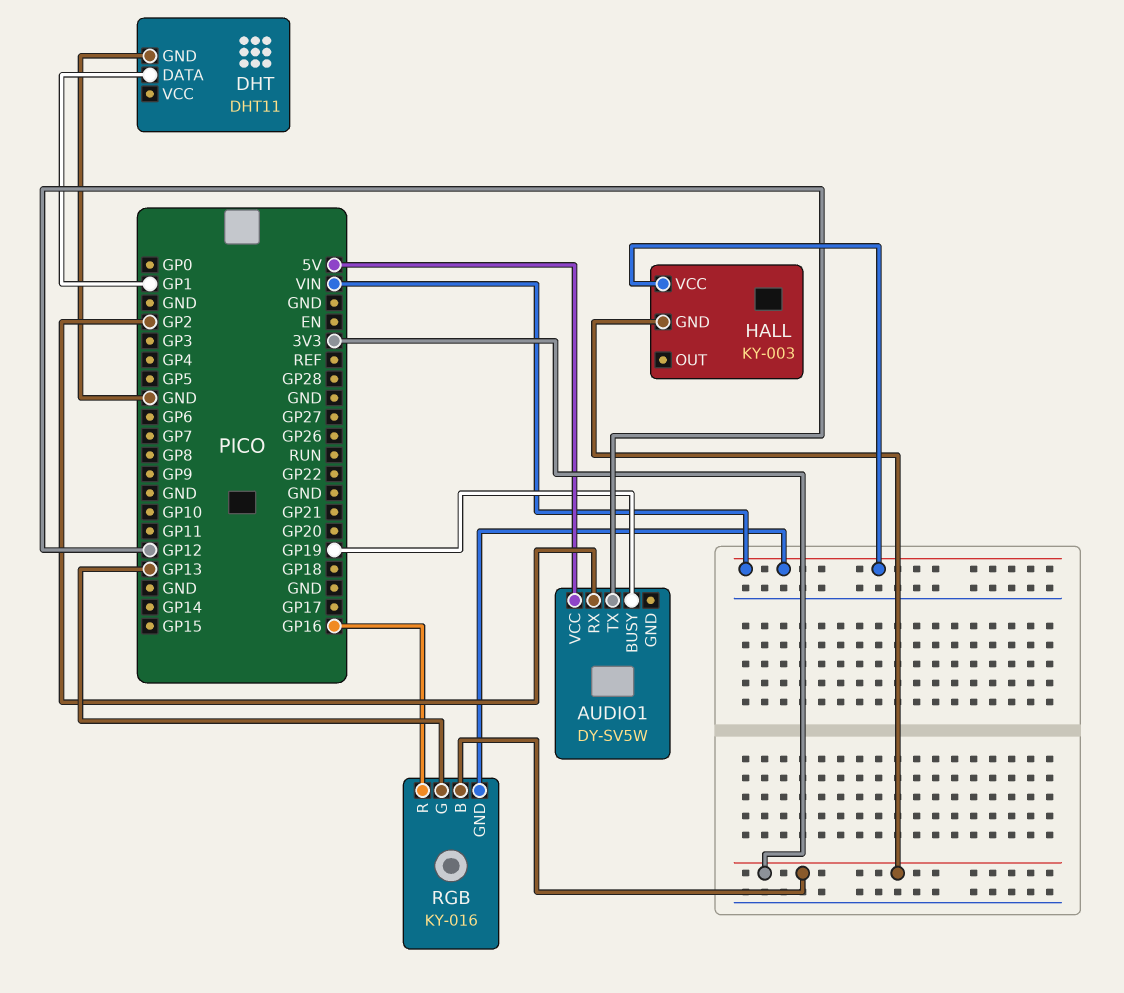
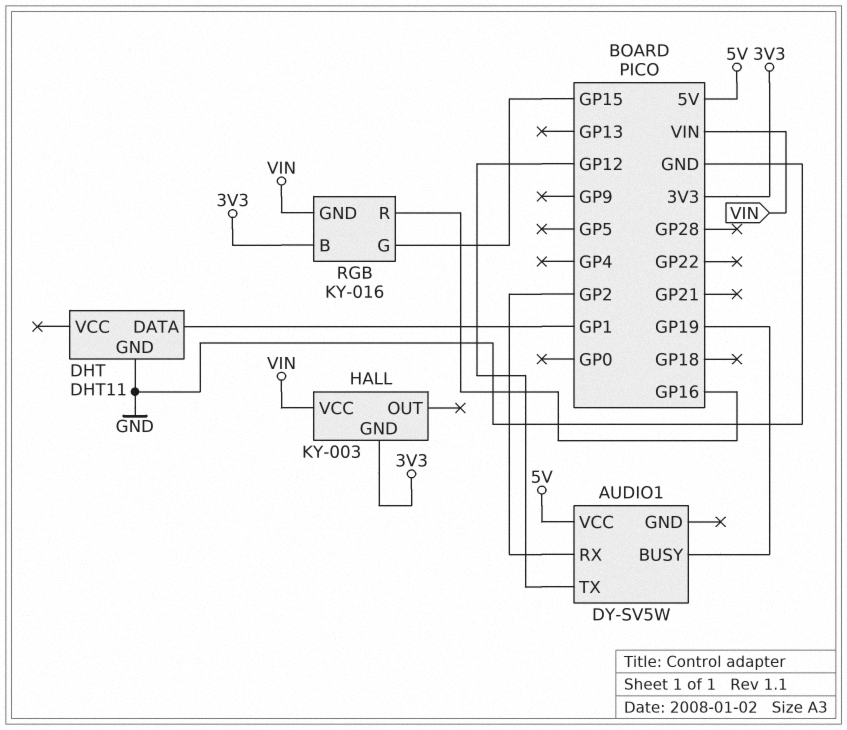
RGB pin G: GP13 -> GP15

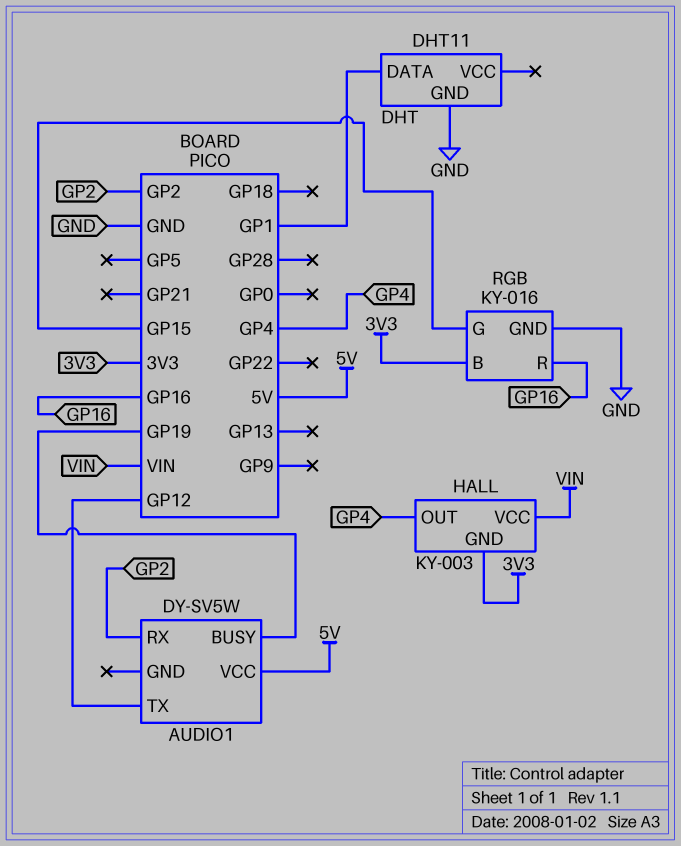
HALL pin OUT: none -> GP4
RGB pin GND: VIN -> GND

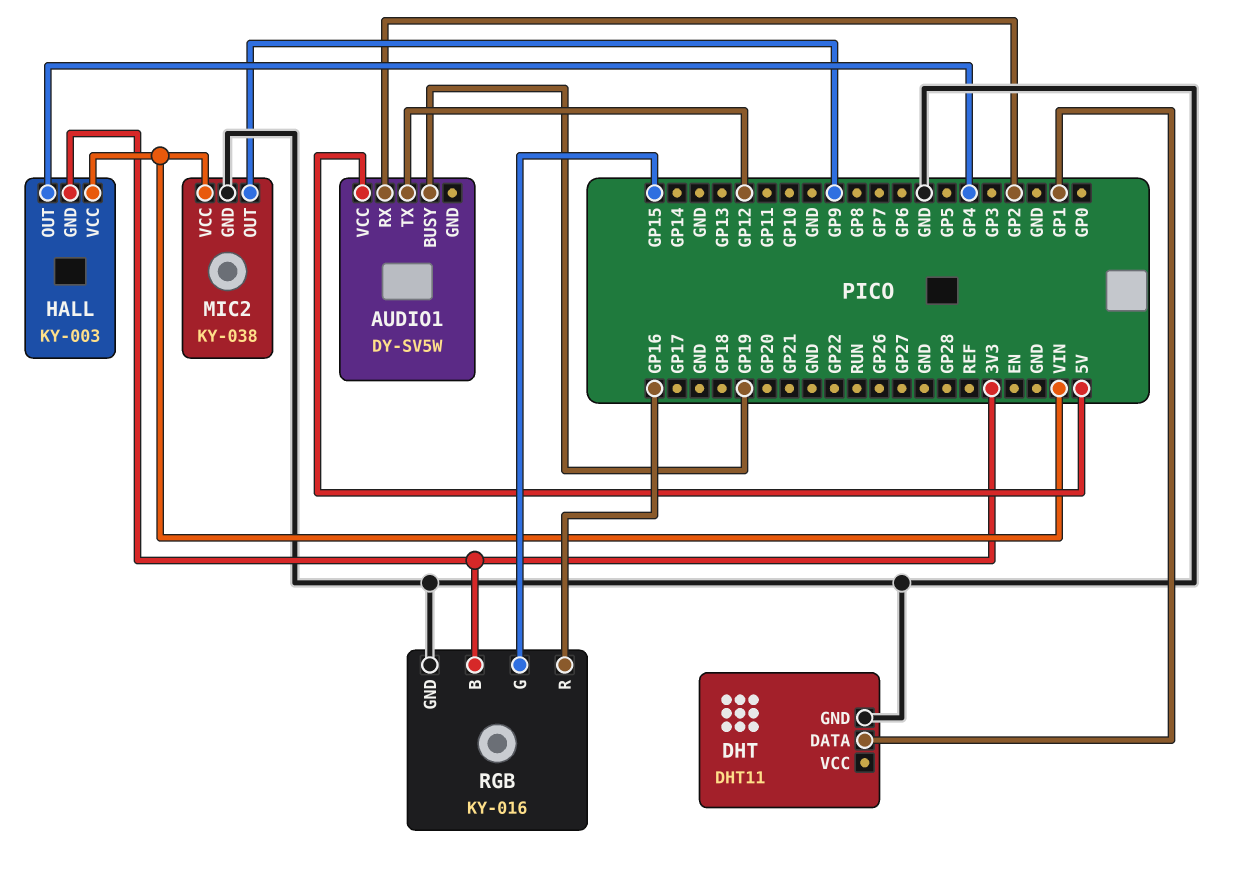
MIC2: none -> KY-038
MIC2 pin GND: none -> GND
MIC2 pin OUT: none -> GP9
MIC2 pin VCC: none -> VIN

